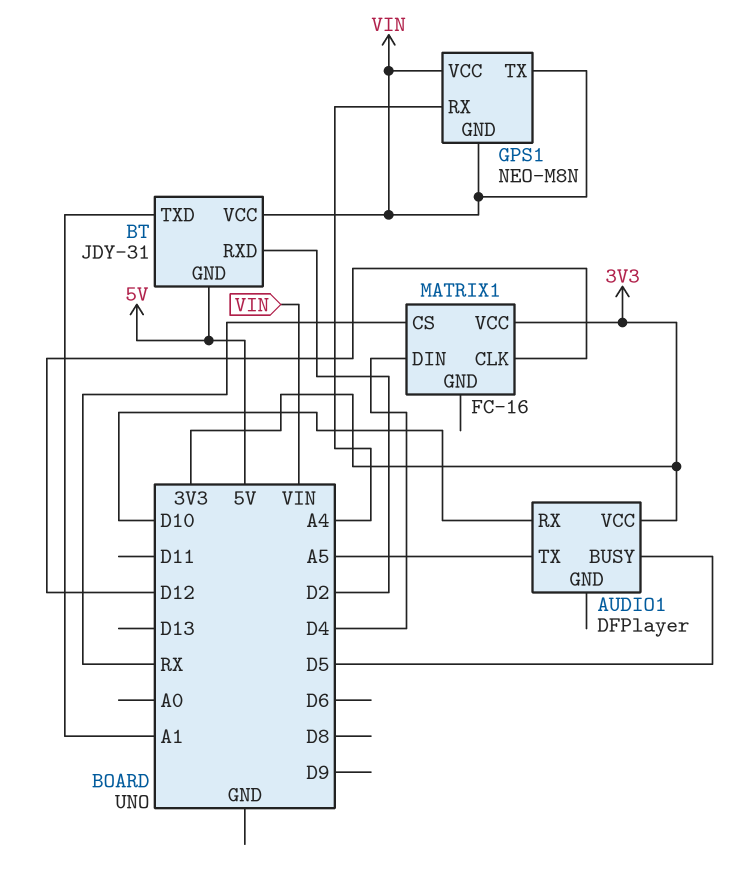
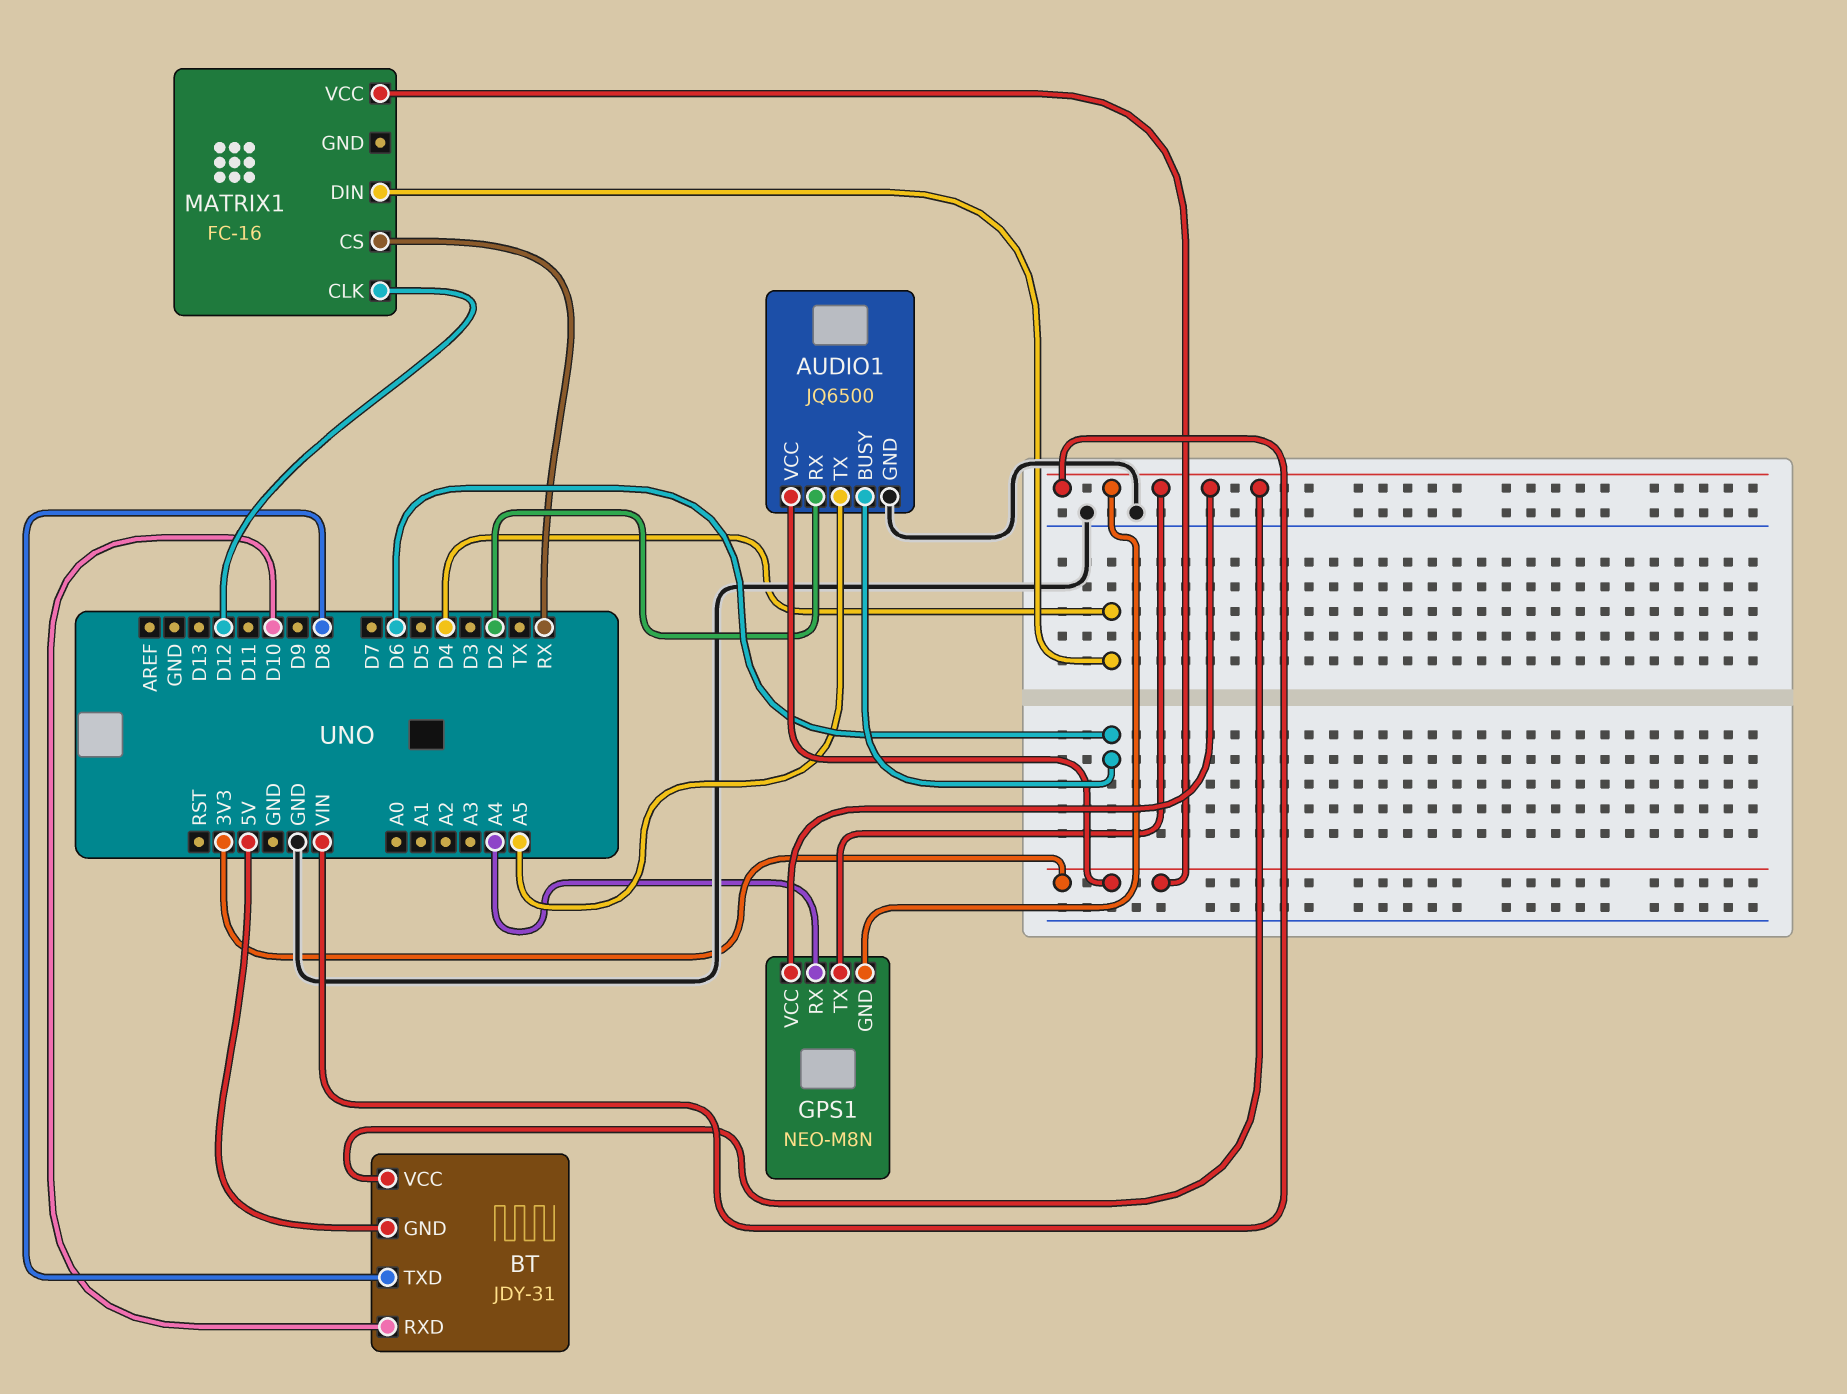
AUDIO1: DFPlayer -> JQ6500
AUDIO1 pin BUSY: D5 -> D6
AUDIO1 pin GND: none -> GND
AUDIO1 pin RX: D10 -> D2
BT pin RXD: D2 -> D10
BT pin TXD: A1 -> D8

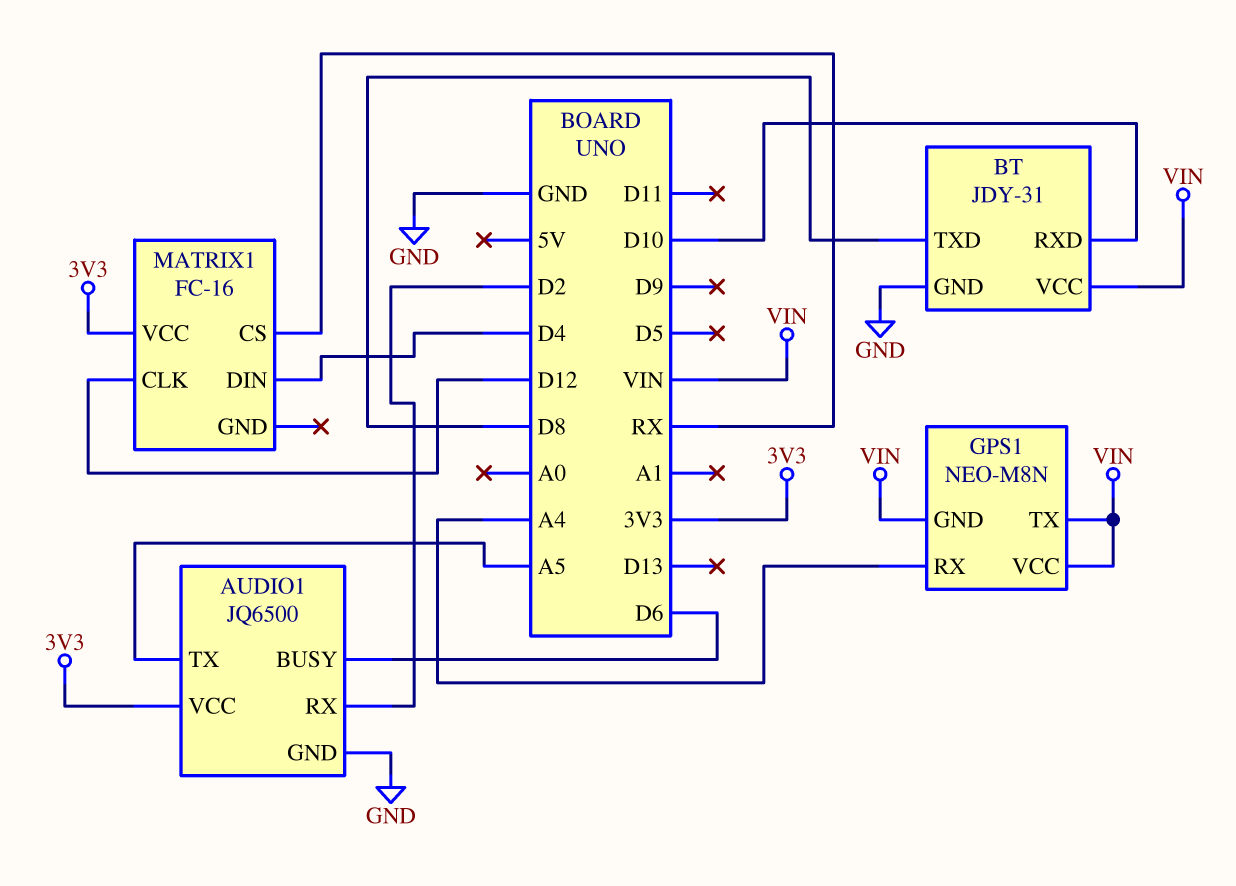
BT pin GND: 5V -> GND

